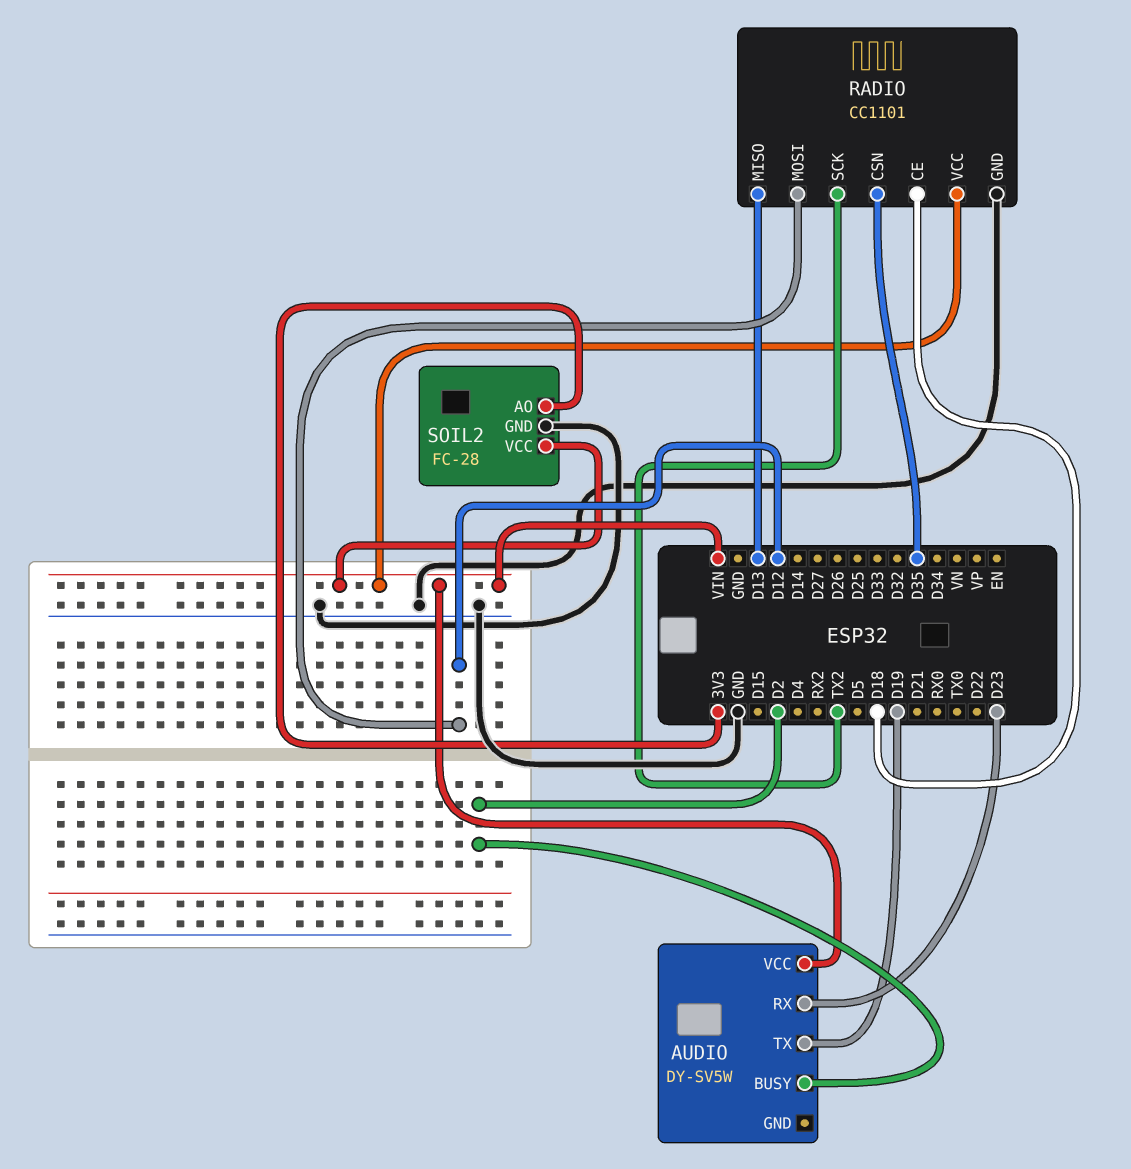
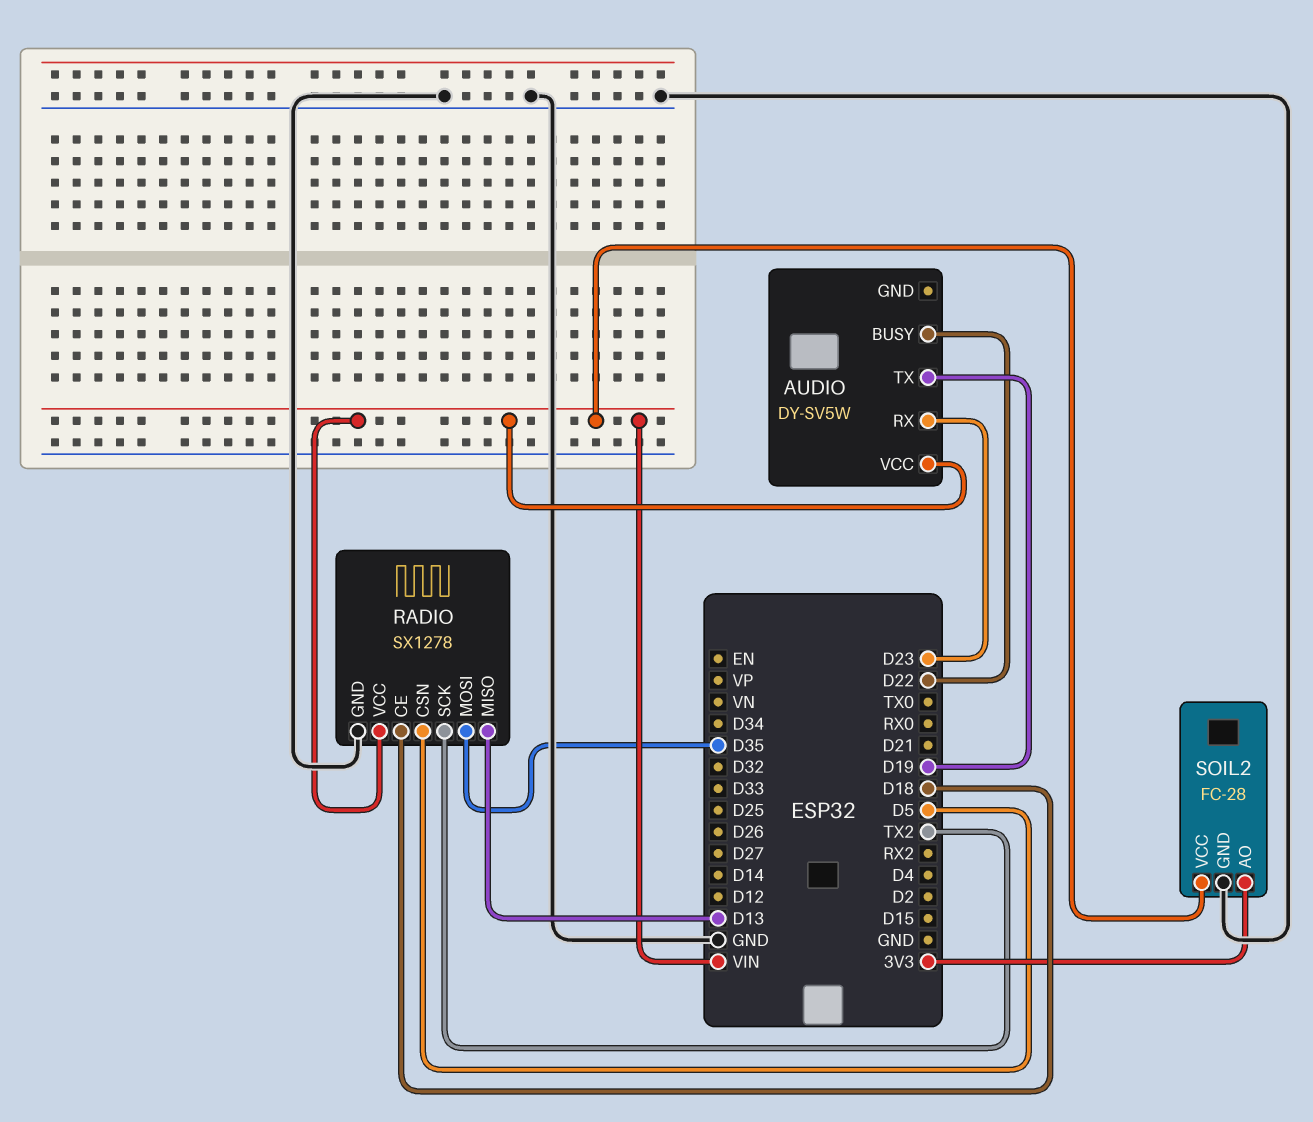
AUDIO pin BUSY: D2 -> D22
RADIO: CC1101 -> SX1278
RADIO pin CSN: D35 -> D5
RADIO pin MOSI: D12 -> D35

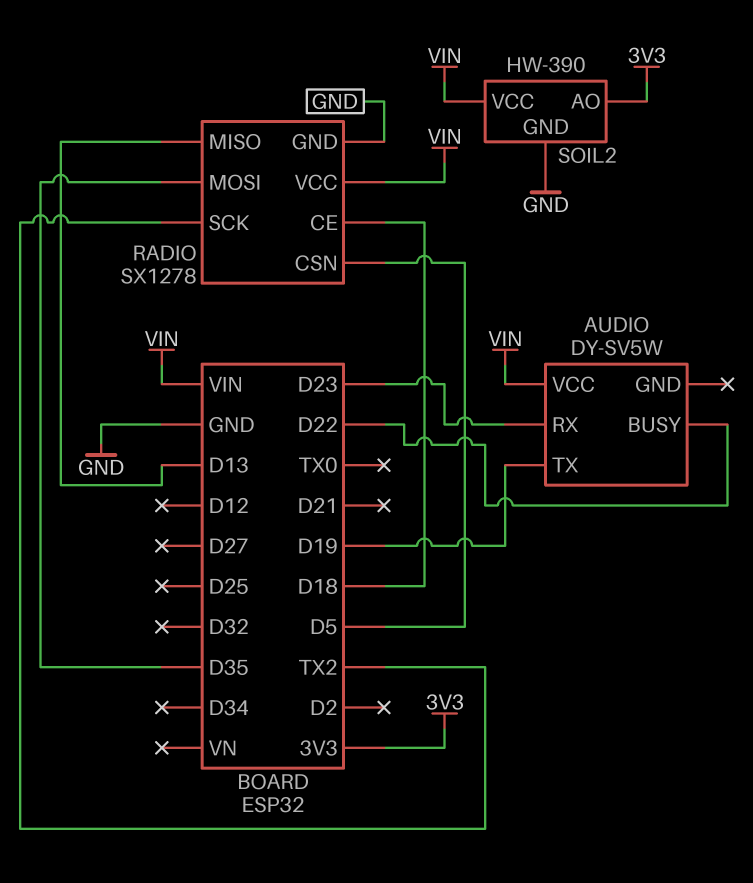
SOIL2: FC-28 -> HW-390

